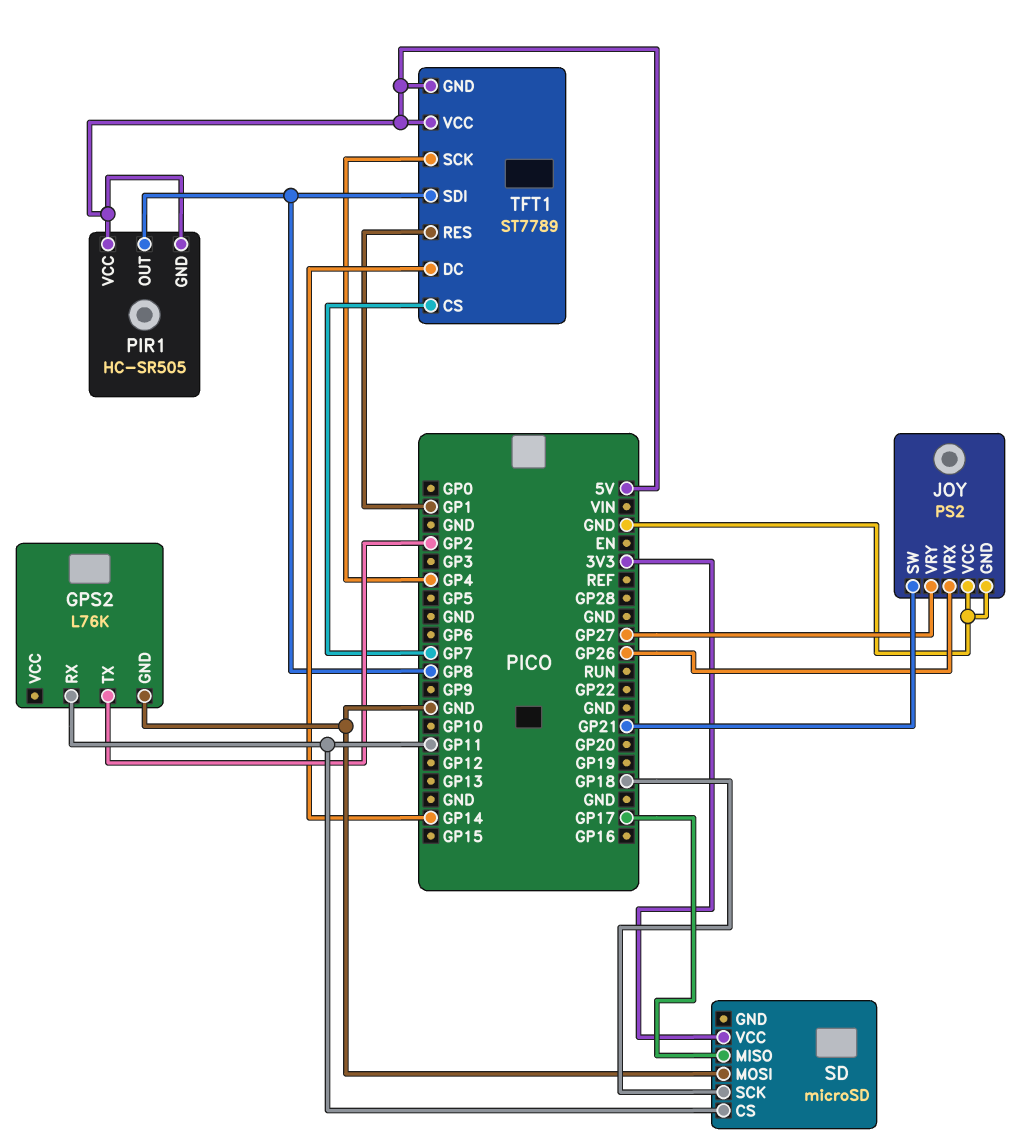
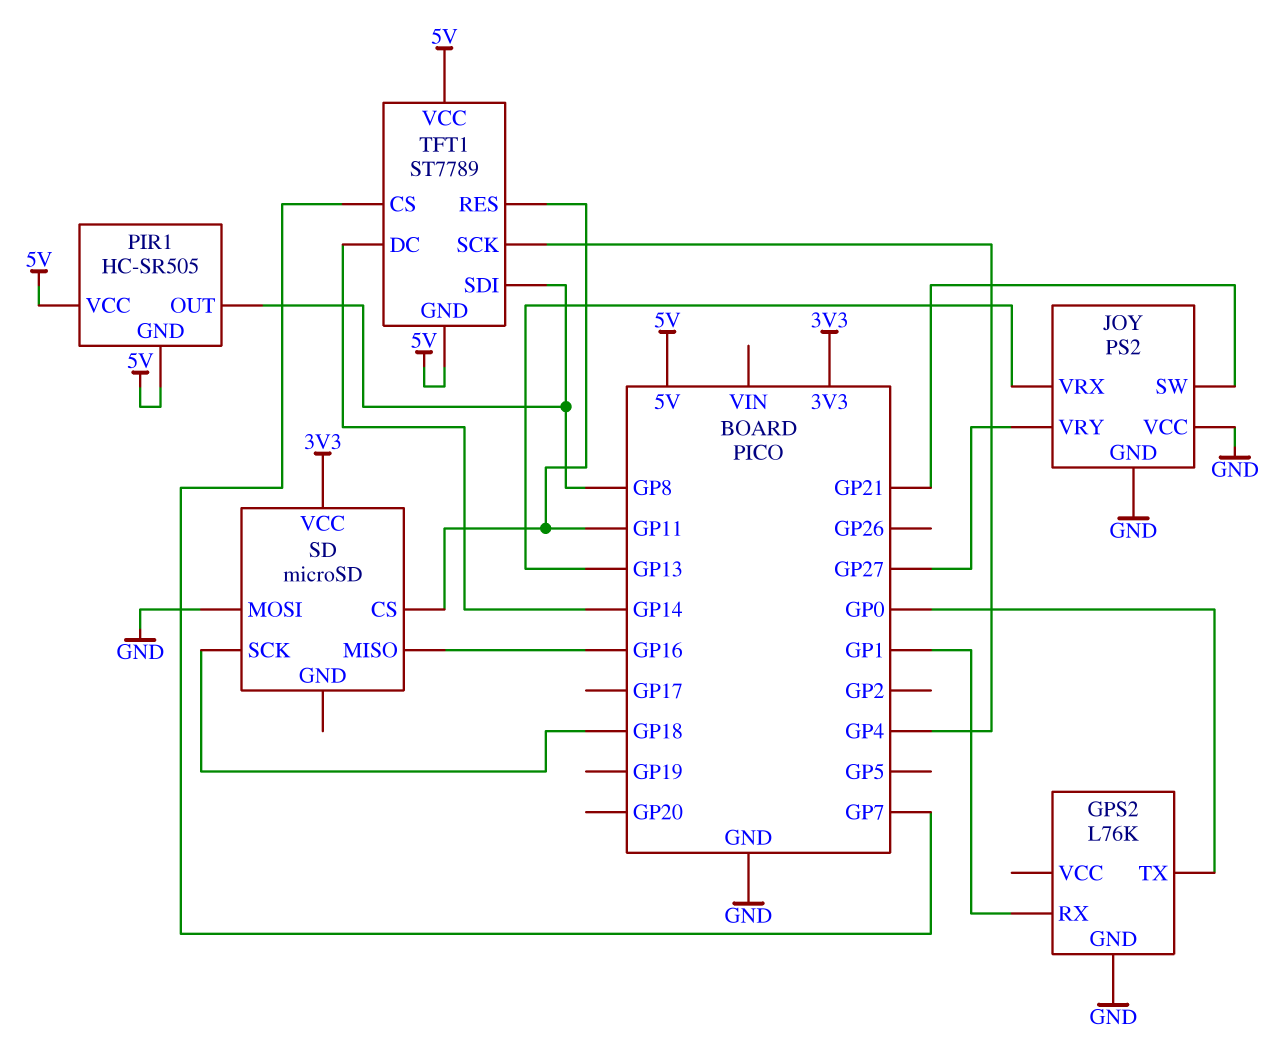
GPS2 pin RX: GP11 -> GP1
GPS2 pin TX: GP2 -> GP0
JOY pin VRX: GP26 -> GP13
SD pin MISO: GP17 -> GP16
TFT1 pin RES: GP1 -> GP11

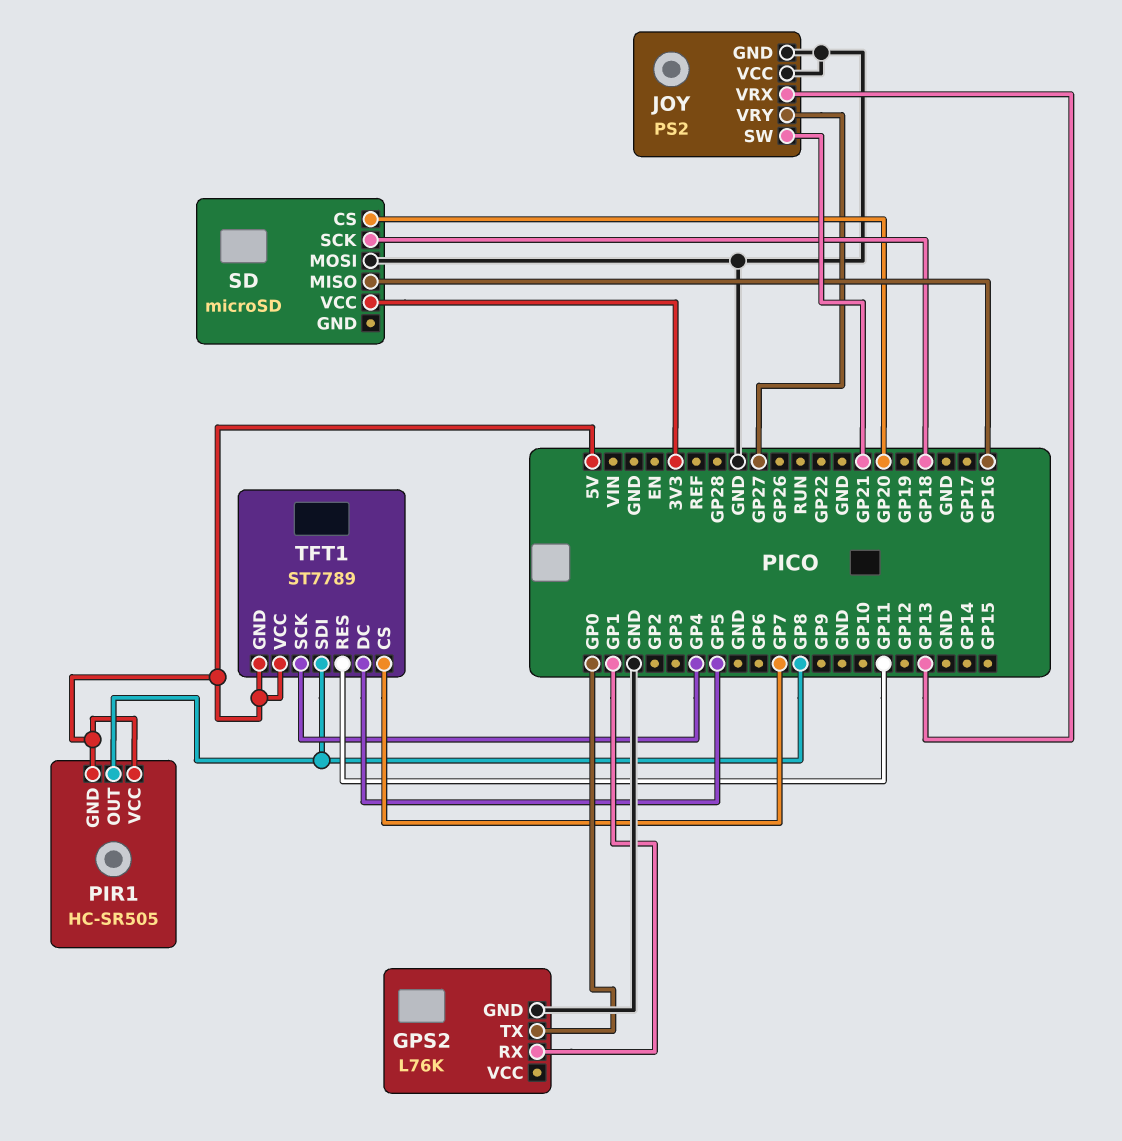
SD pin CS: GP11 -> GP20
TFT1 pin DC: GP14 -> GP5

